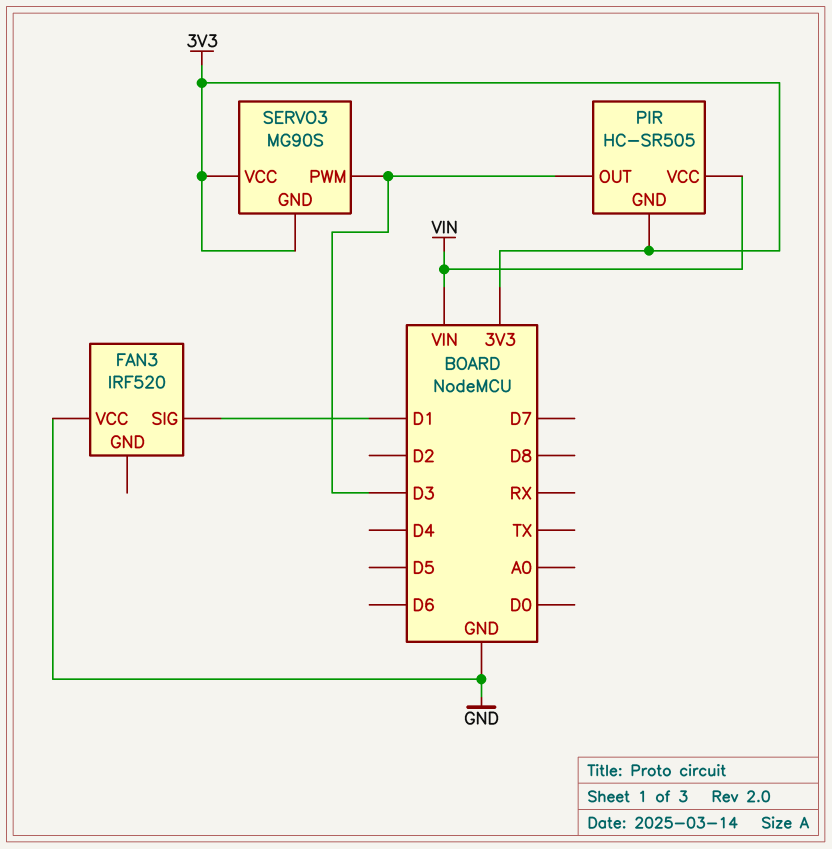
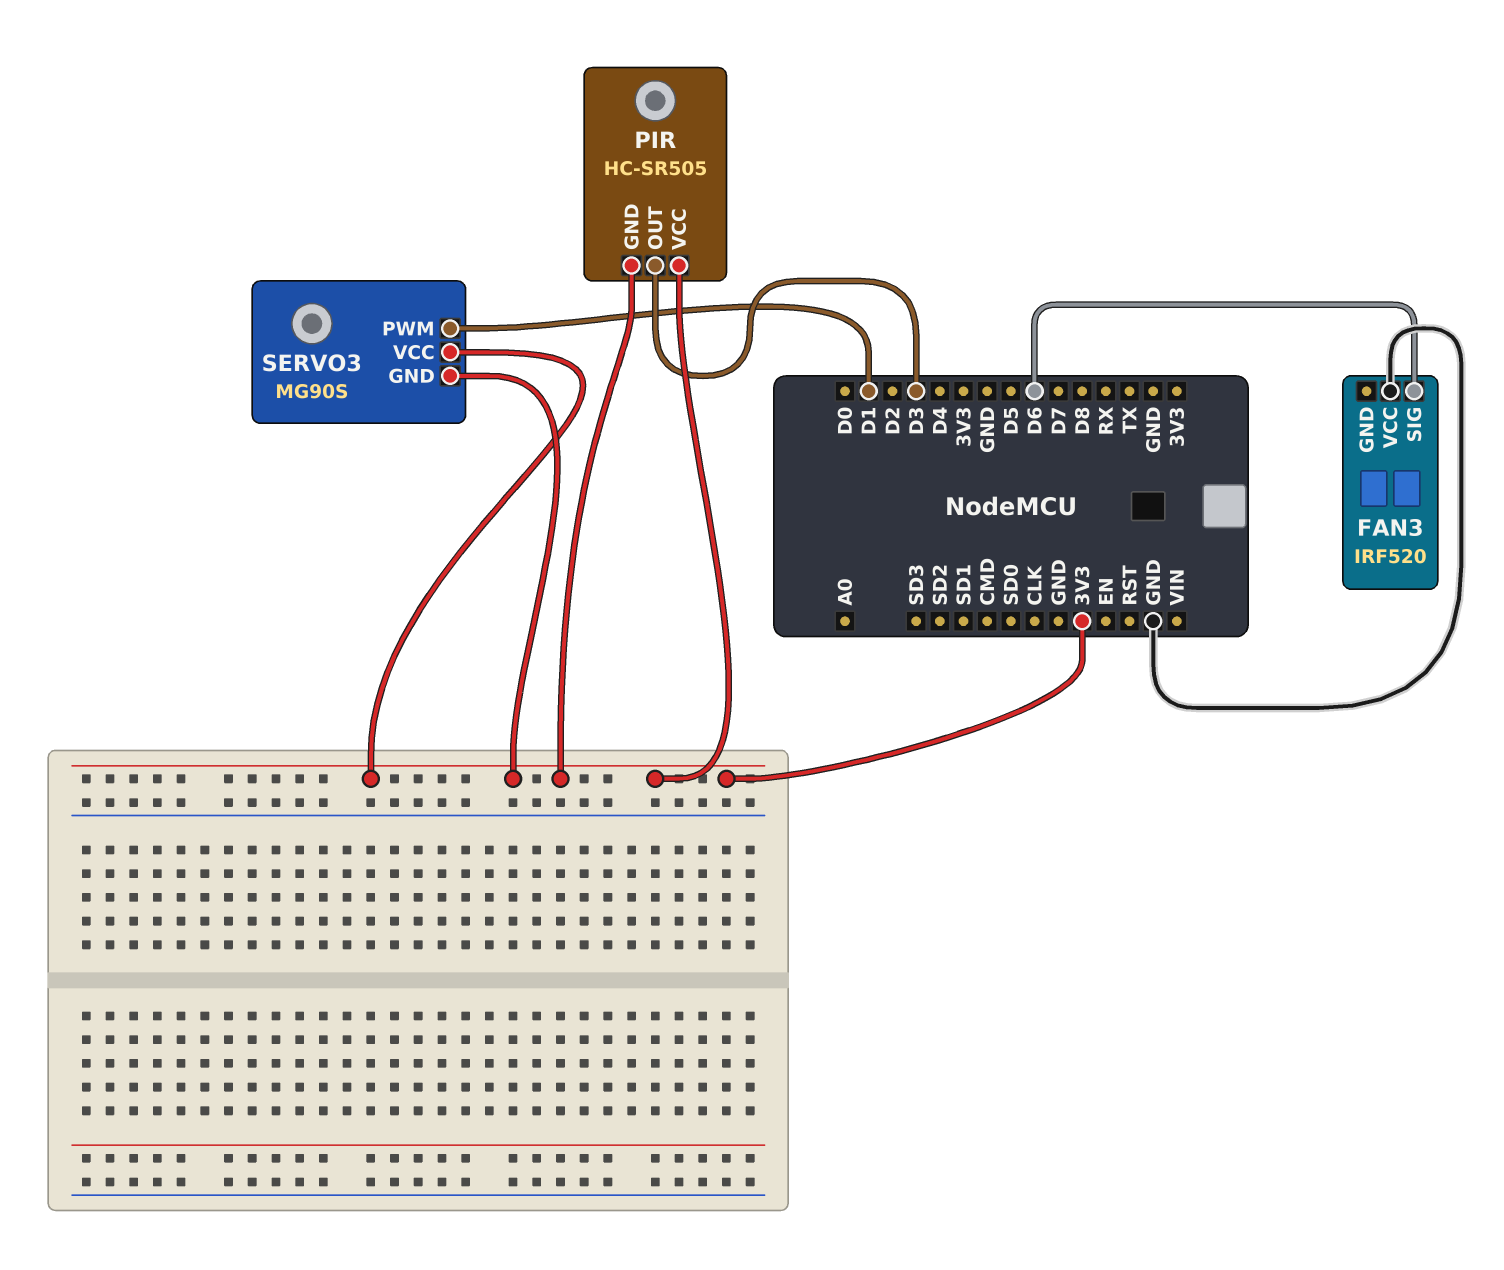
FAN3 pin SIG: D1 -> D6
PIR pin VCC: VIN -> 3V3
SERVO3 pin PWM: D3 -> D1

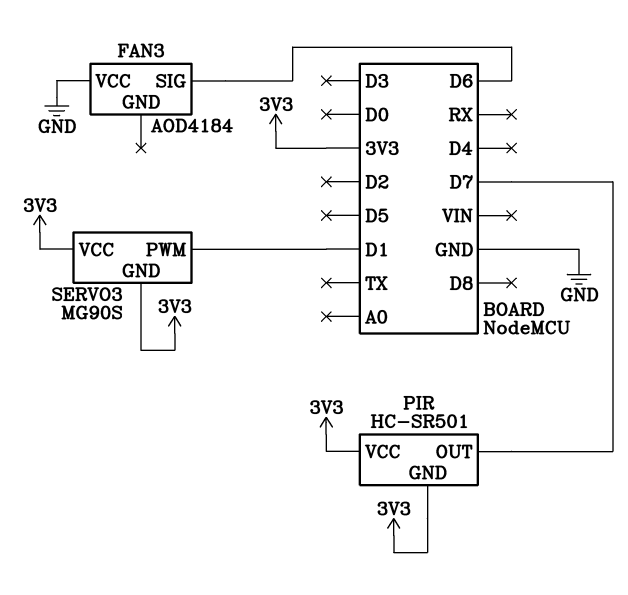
FAN3: IRF520 -> AOD4184
PIR: HC-SR505 -> HC-SR501
PIR pin OUT: D3 -> D7

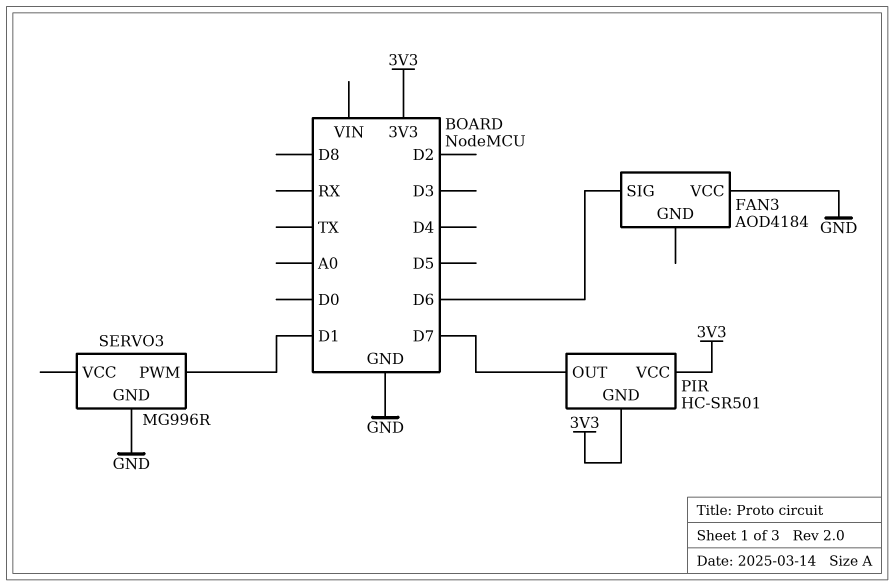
SERVO3: MG90S -> MG996R
SERVO3 pin GND: 3V3 -> GND
SERVO3 pin VCC: 3V3 -> none

